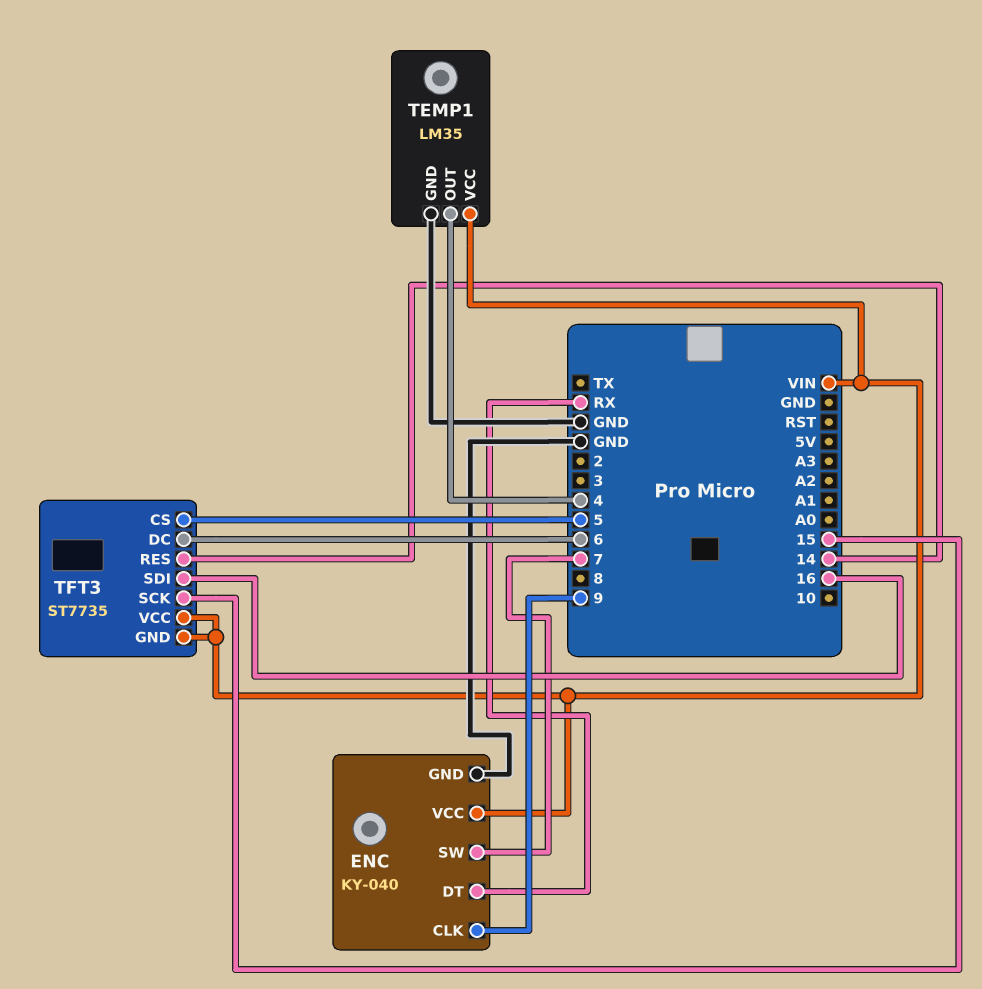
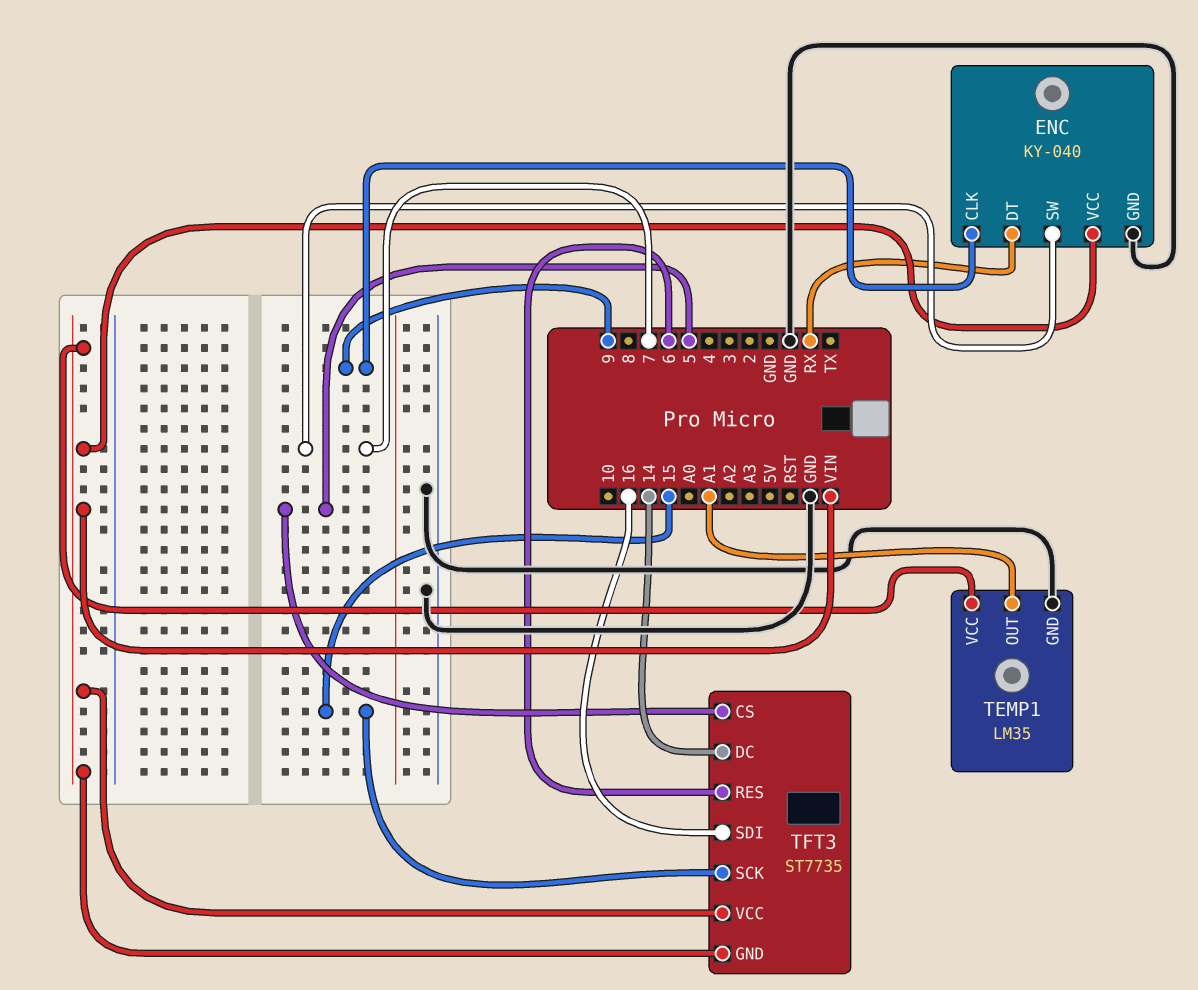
TEMP1 pin OUT: 4 -> A1
TFT3 pin DC: 6 -> 14
TFT3 pin RES: 14 -> 6

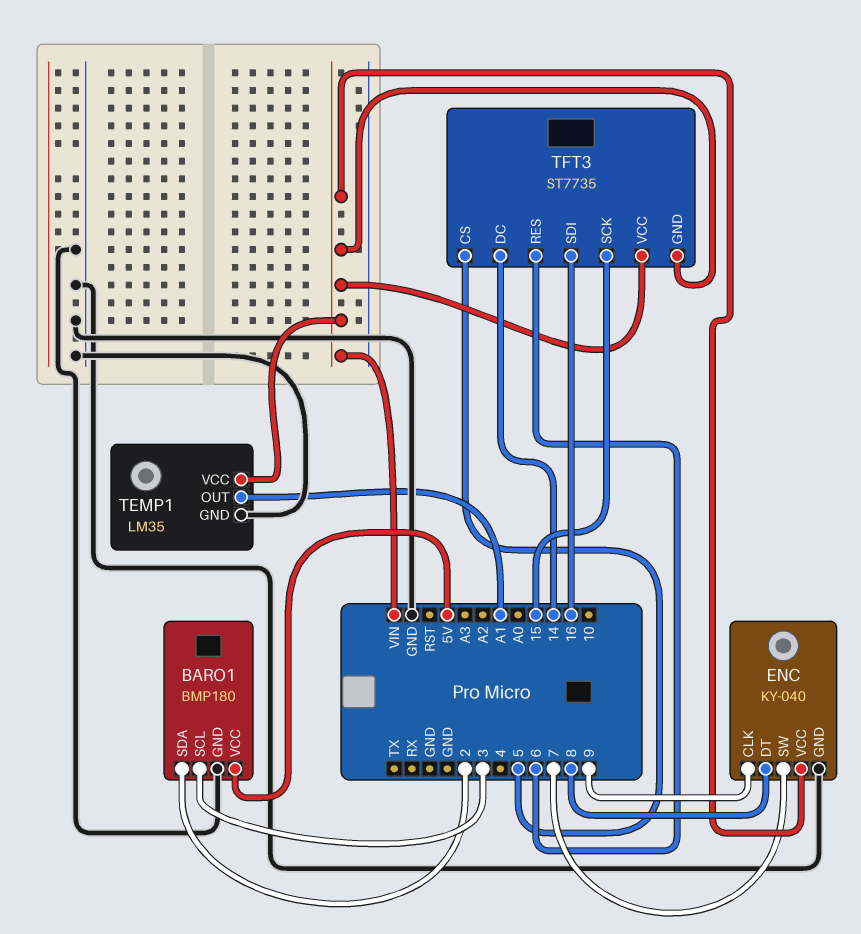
BARO1: none -> BMP180
BARO1 pin GND: none -> GND
BARO1 pin SCL: none -> 3
BARO1 pin SDA: none -> 2
BARO1 pin VCC: none -> 5V
ENC pin DT: RX -> 8

